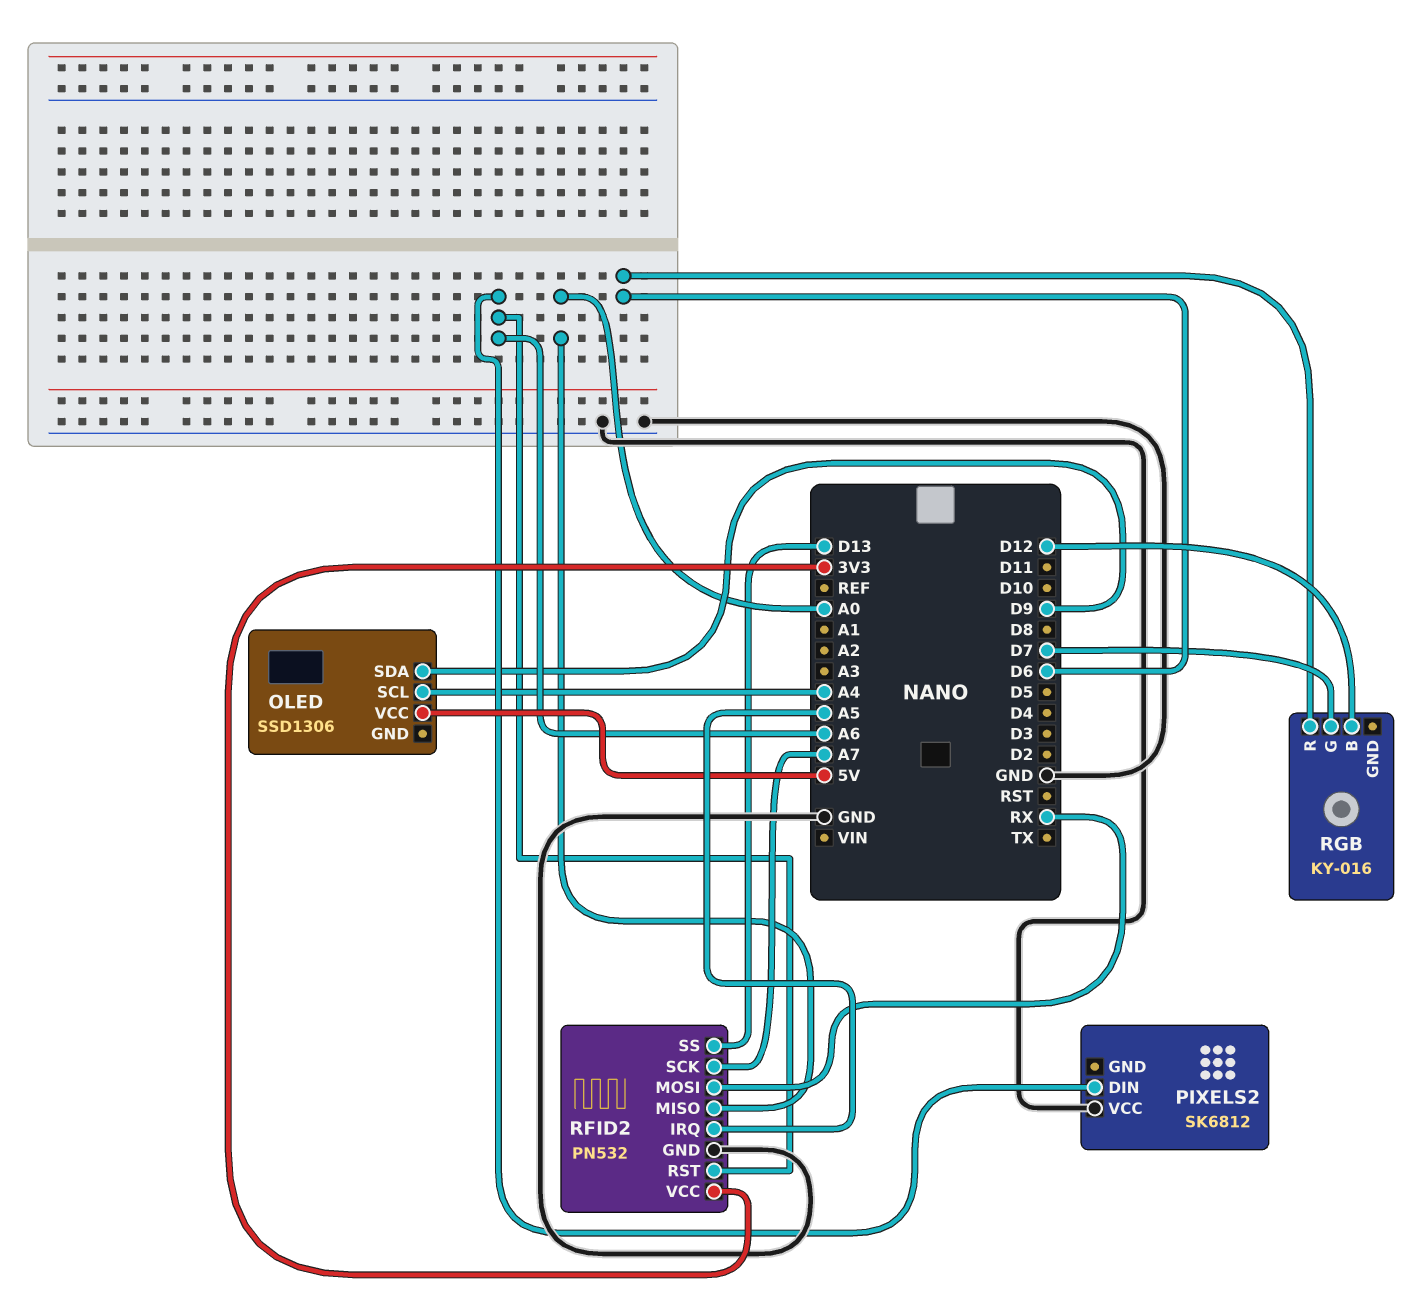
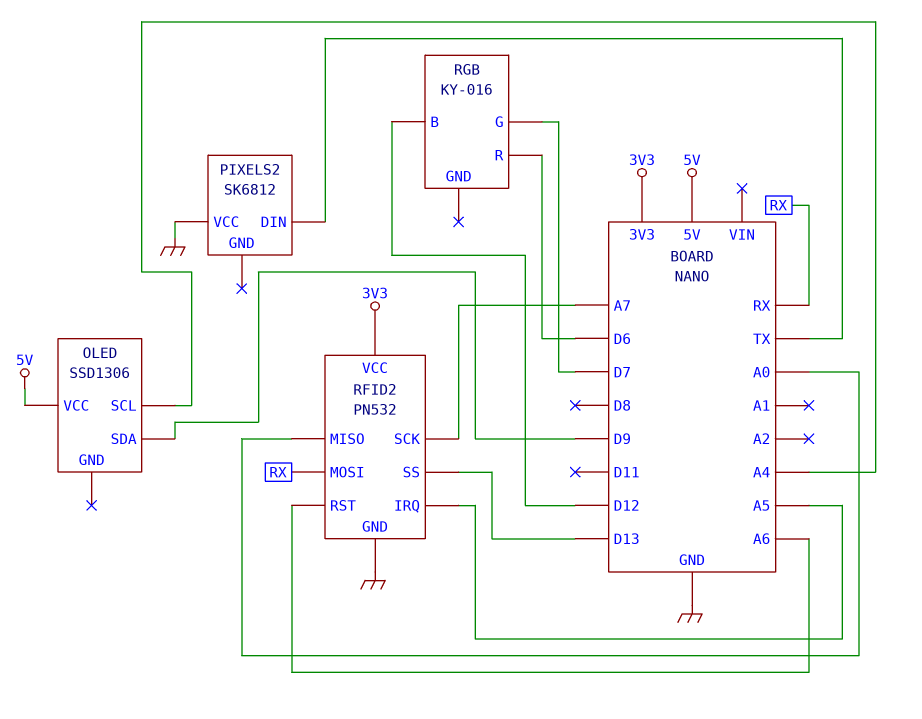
PIXELS2 pin DIN: A6 -> TX

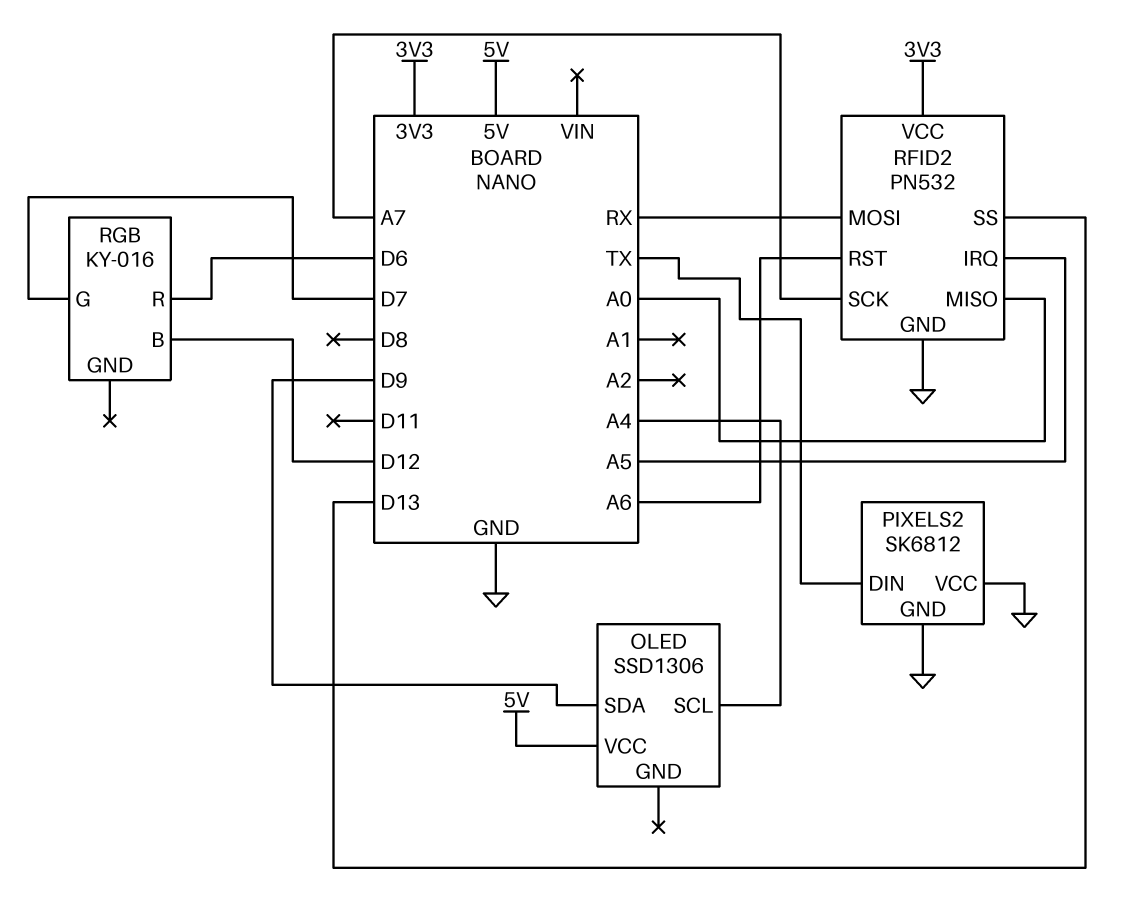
PIXELS2 pin GND: none -> GND

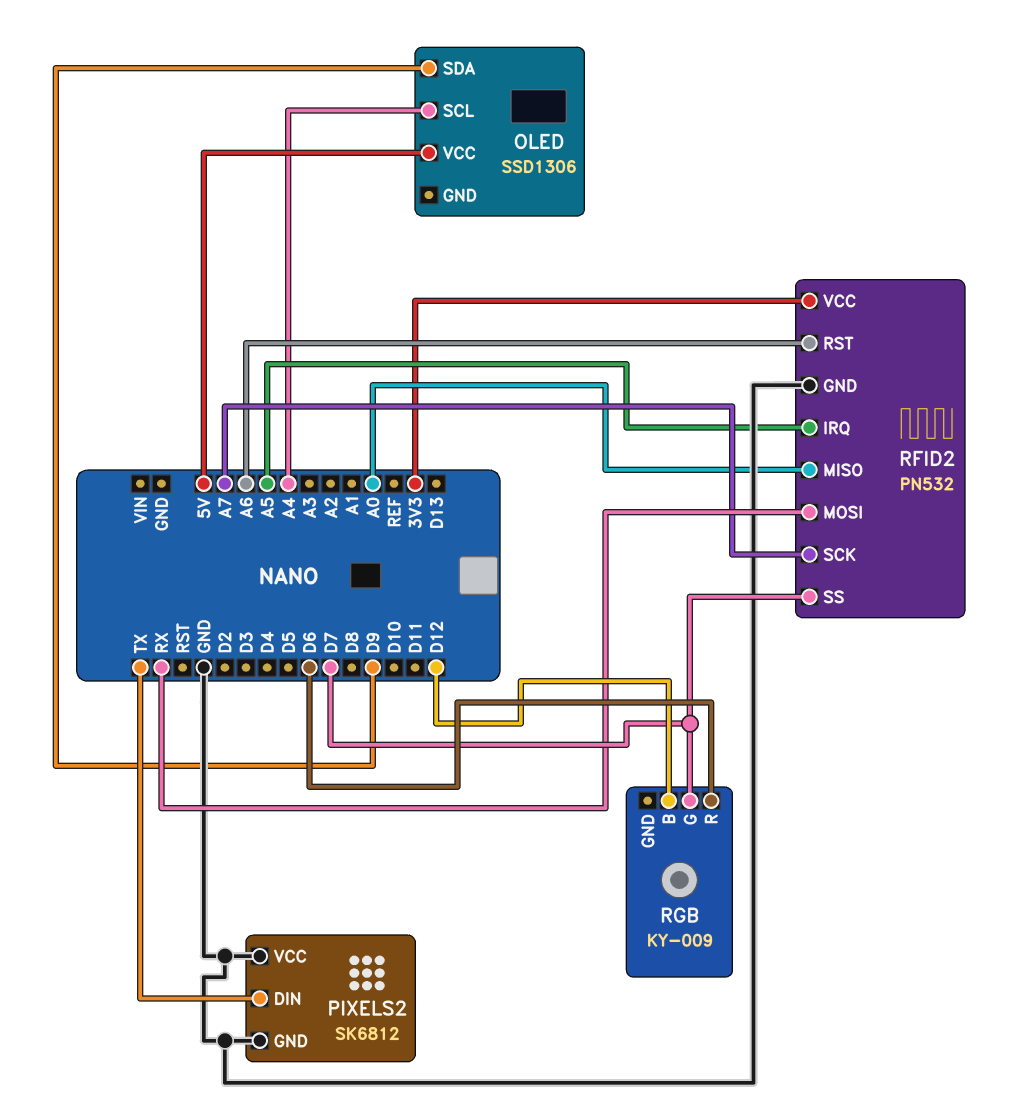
RFID2 pin SS: D13 -> D7
RGB: KY-016 -> KY-009

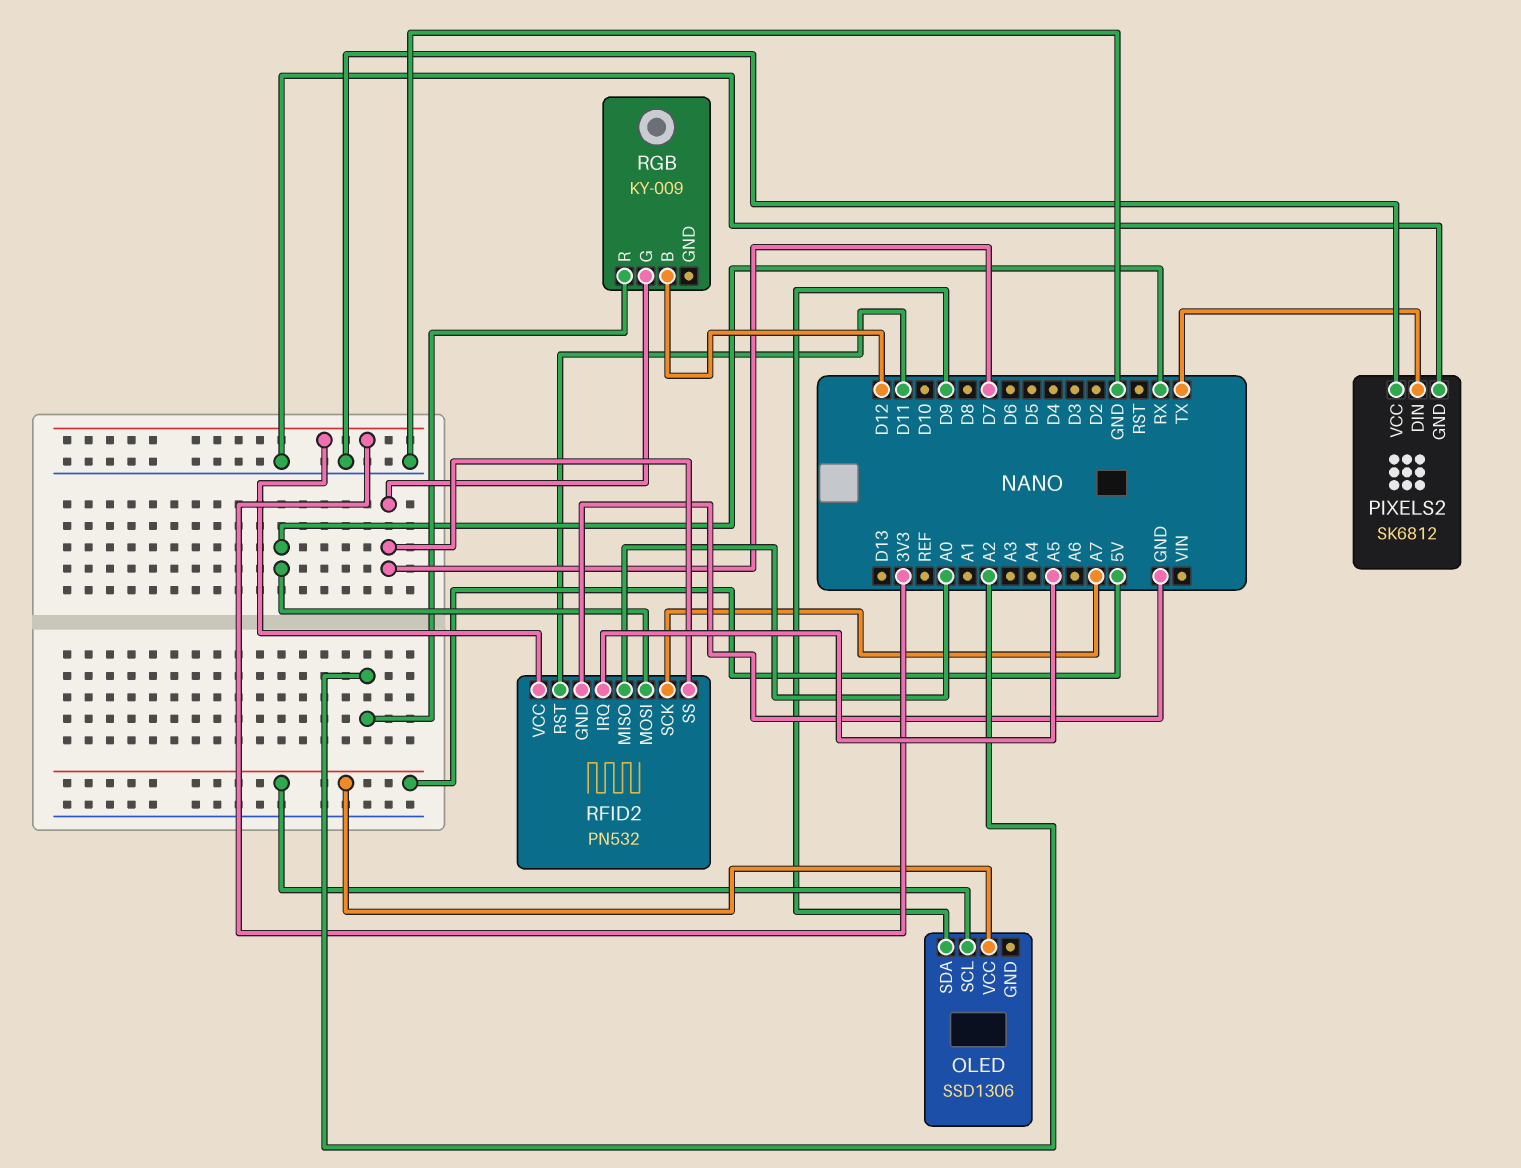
OLED pin SCL: A4 -> 5V
RFID2 pin RST: A6 -> D11
RGB pin R: D6 -> A2

